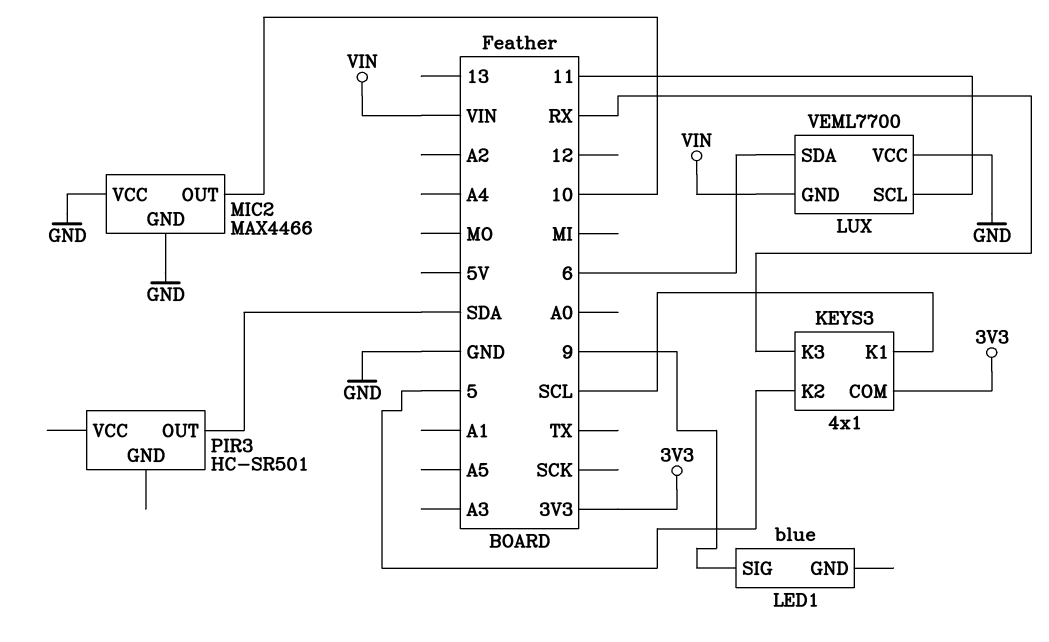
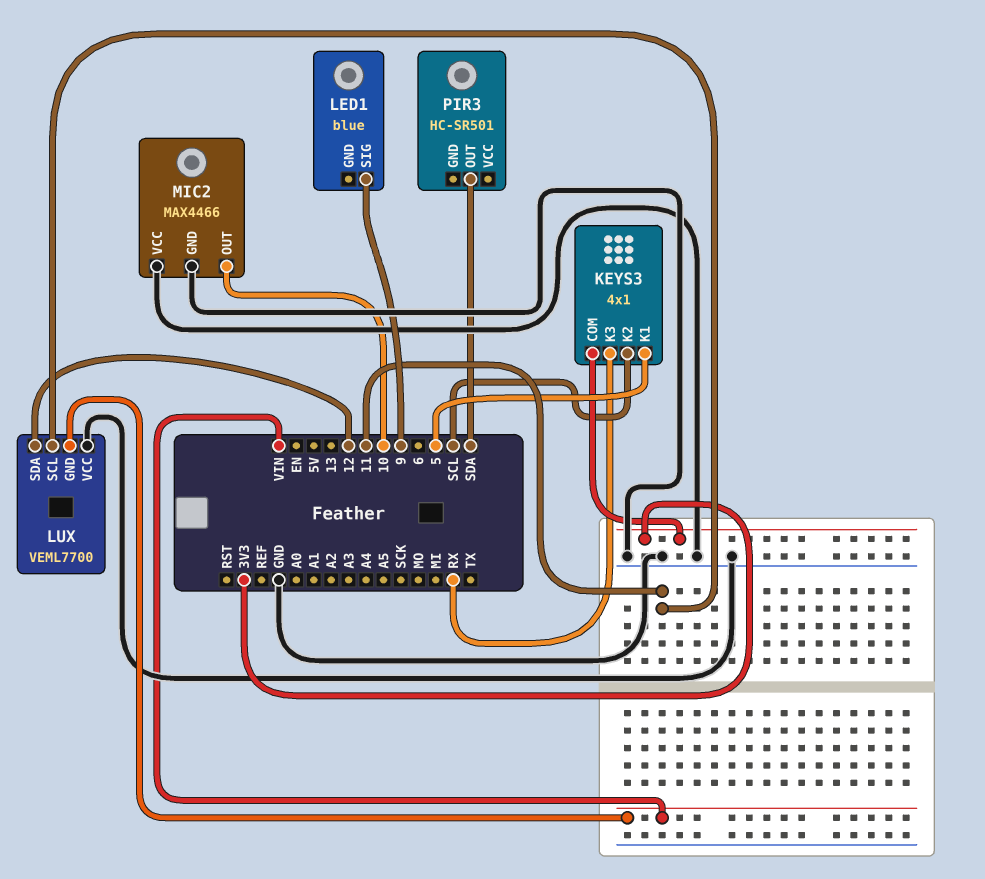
KEYS3 pin K1: SCL -> 5
KEYS3 pin K2: 5 -> SCL
LUX pin SDA: 6 -> 12

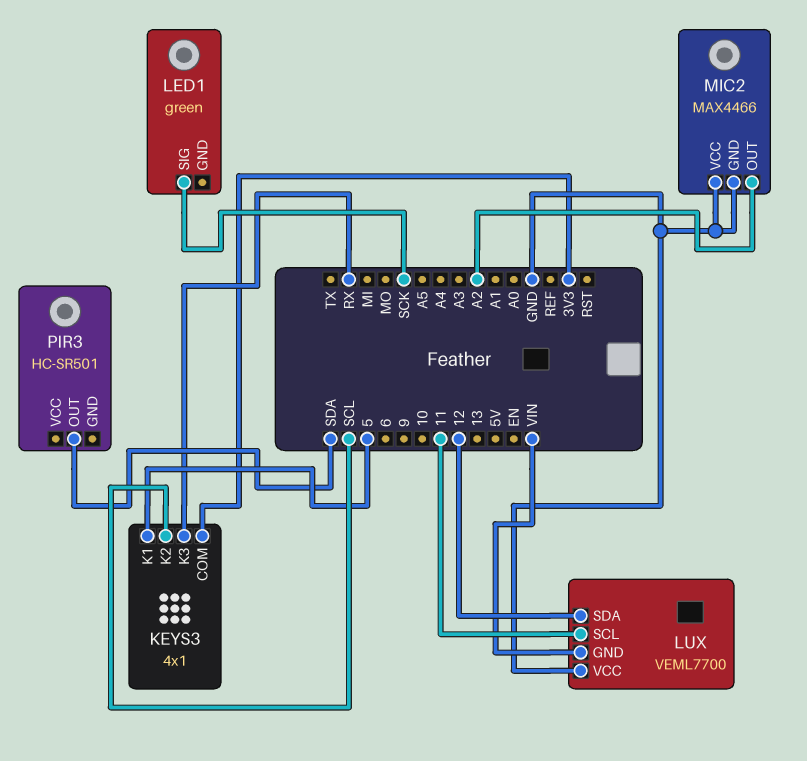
LED1: blue -> green
LED1 pin SIG: 9 -> SCK
MIC2 pin OUT: 10 -> A2

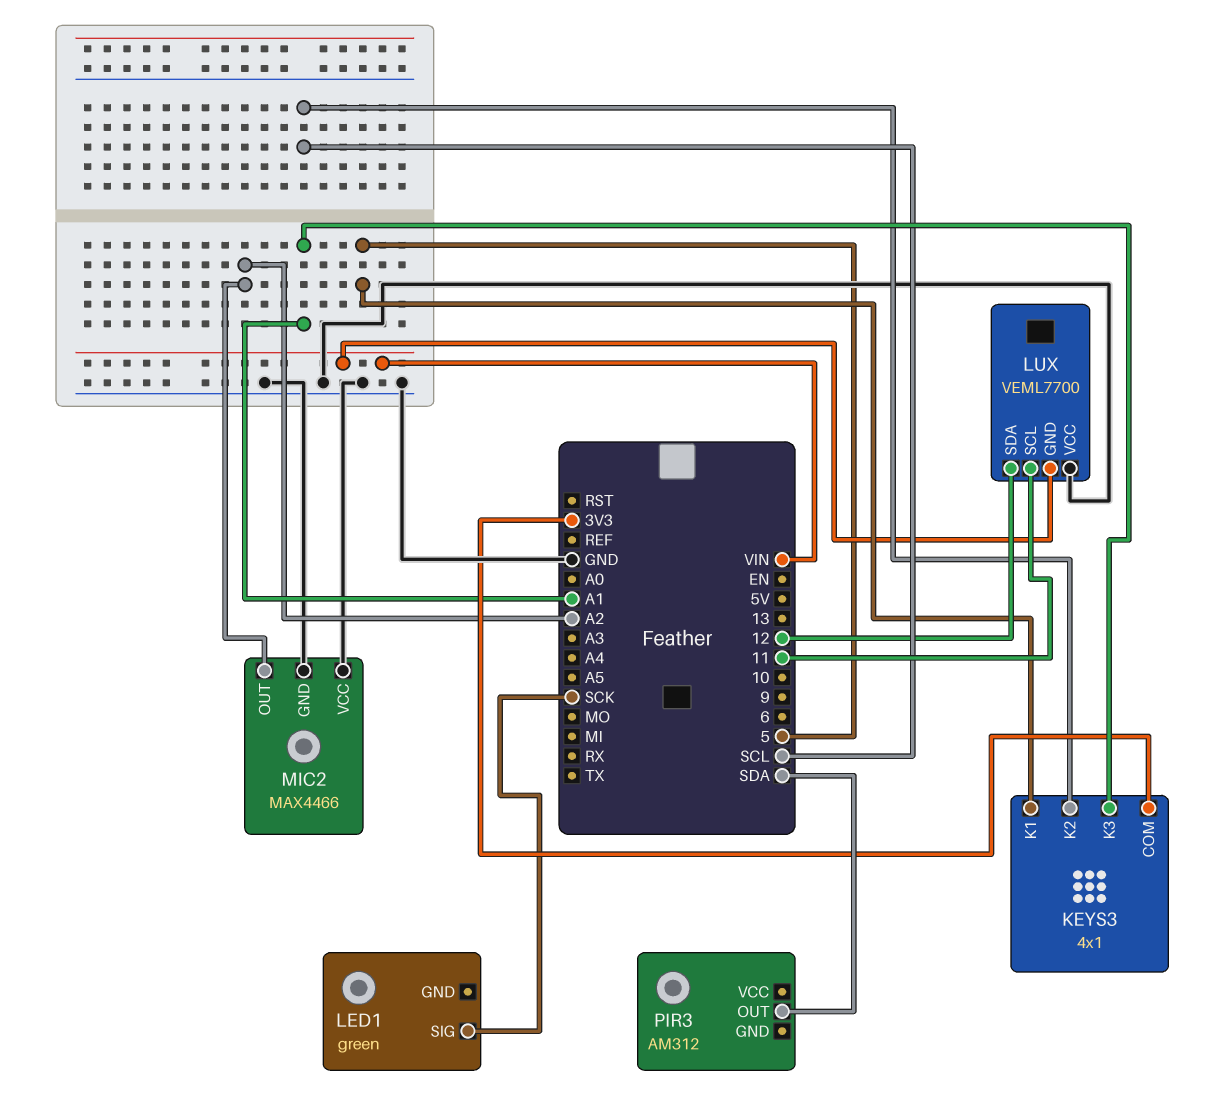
KEYS3 pin K3: RX -> A1
PIR3: HC-SR501 -> AM312

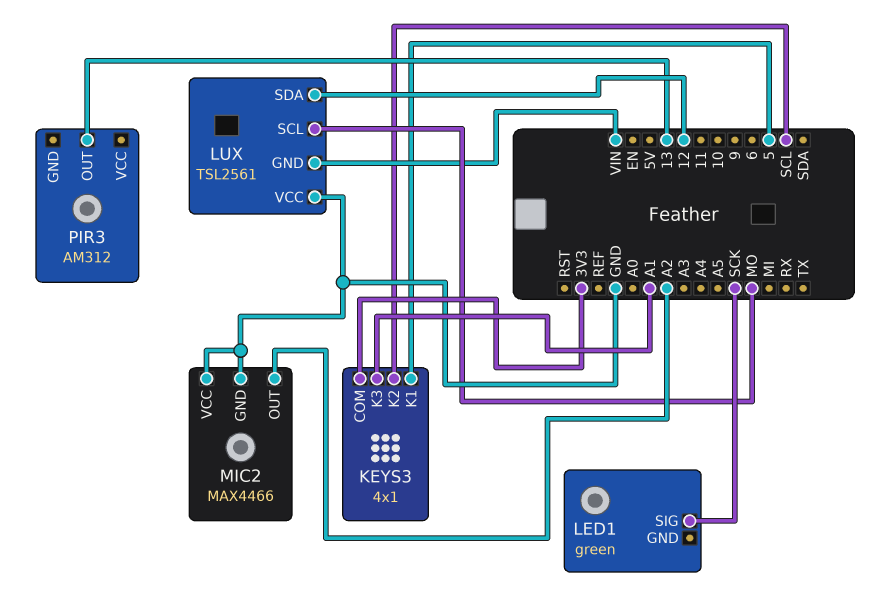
LUX: VEML7700 -> TSL2561
LUX pin SCL: 11 -> MO
PIR3 pin OUT: SDA -> 13

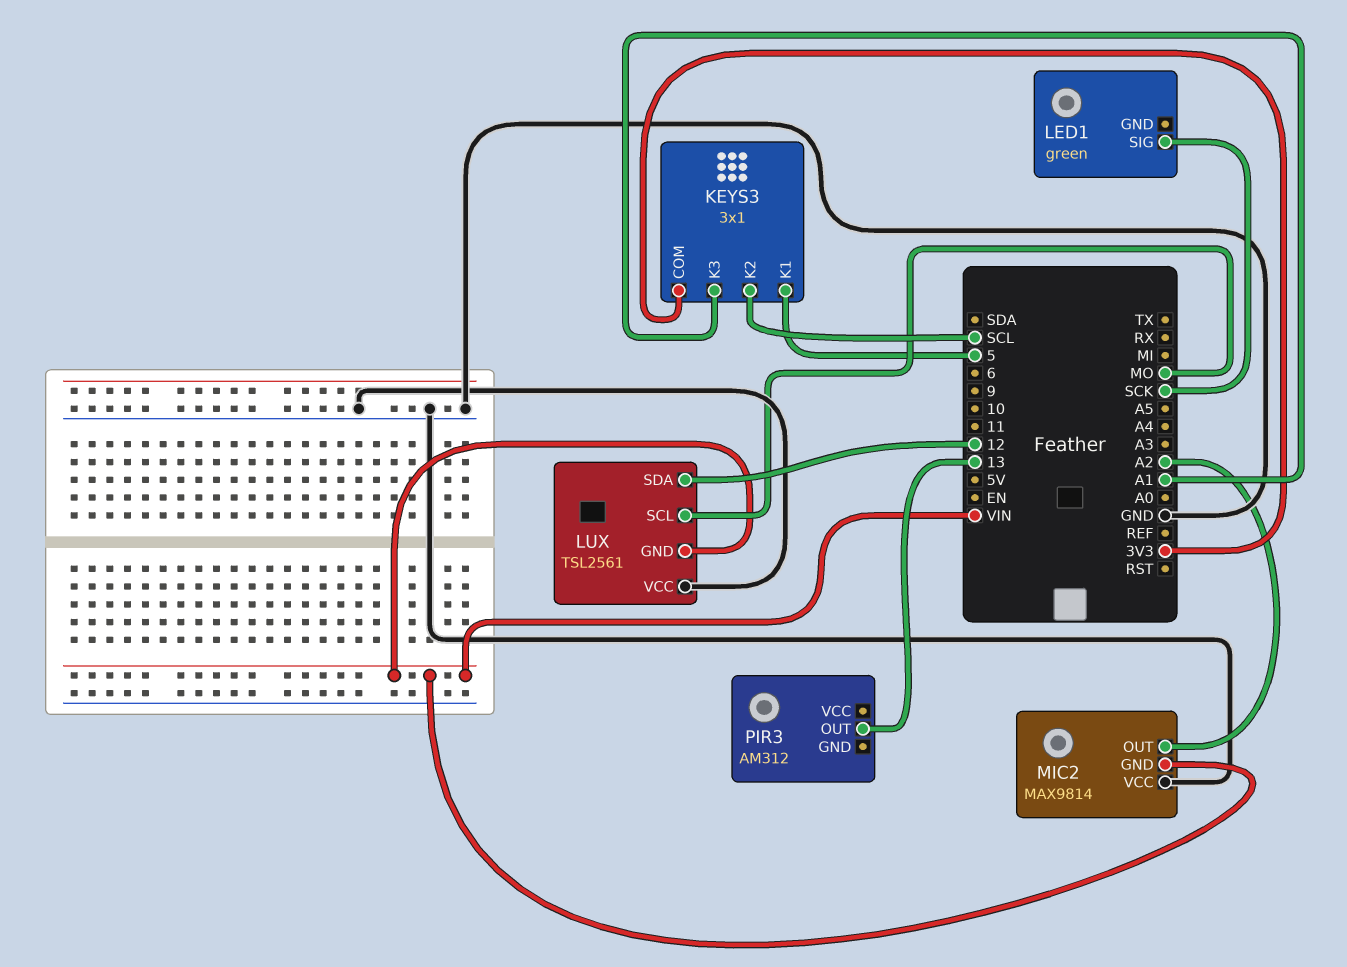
KEYS3: 4x1 -> 3x1
MIC2: MAX4466 -> MAX9814
MIC2 pin GND: GND -> VIN

